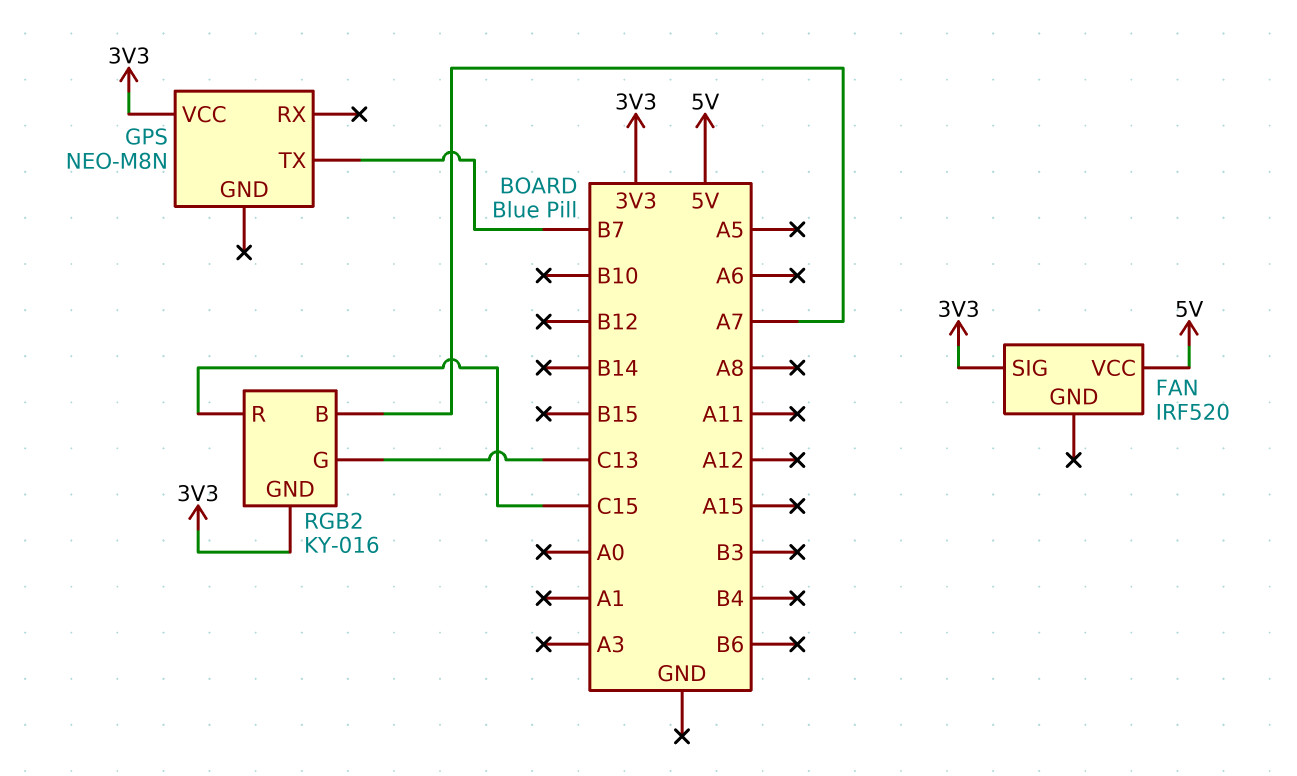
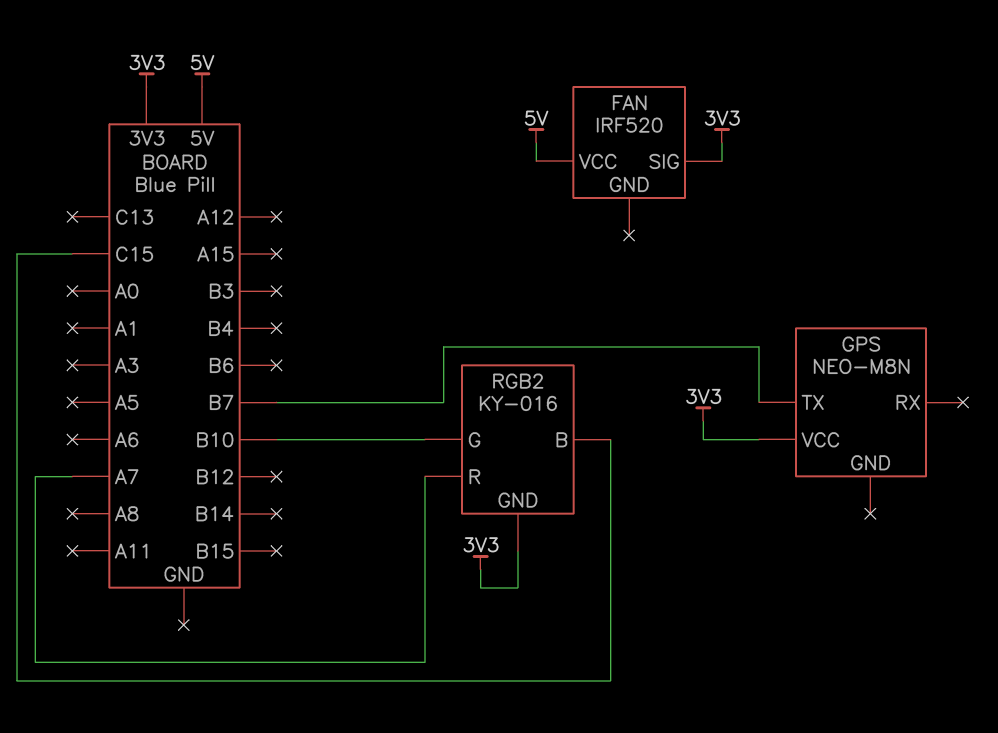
RGB2 pin B: A7 -> C15
RGB2 pin G: C13 -> B10
RGB2 pin R: C15 -> A7

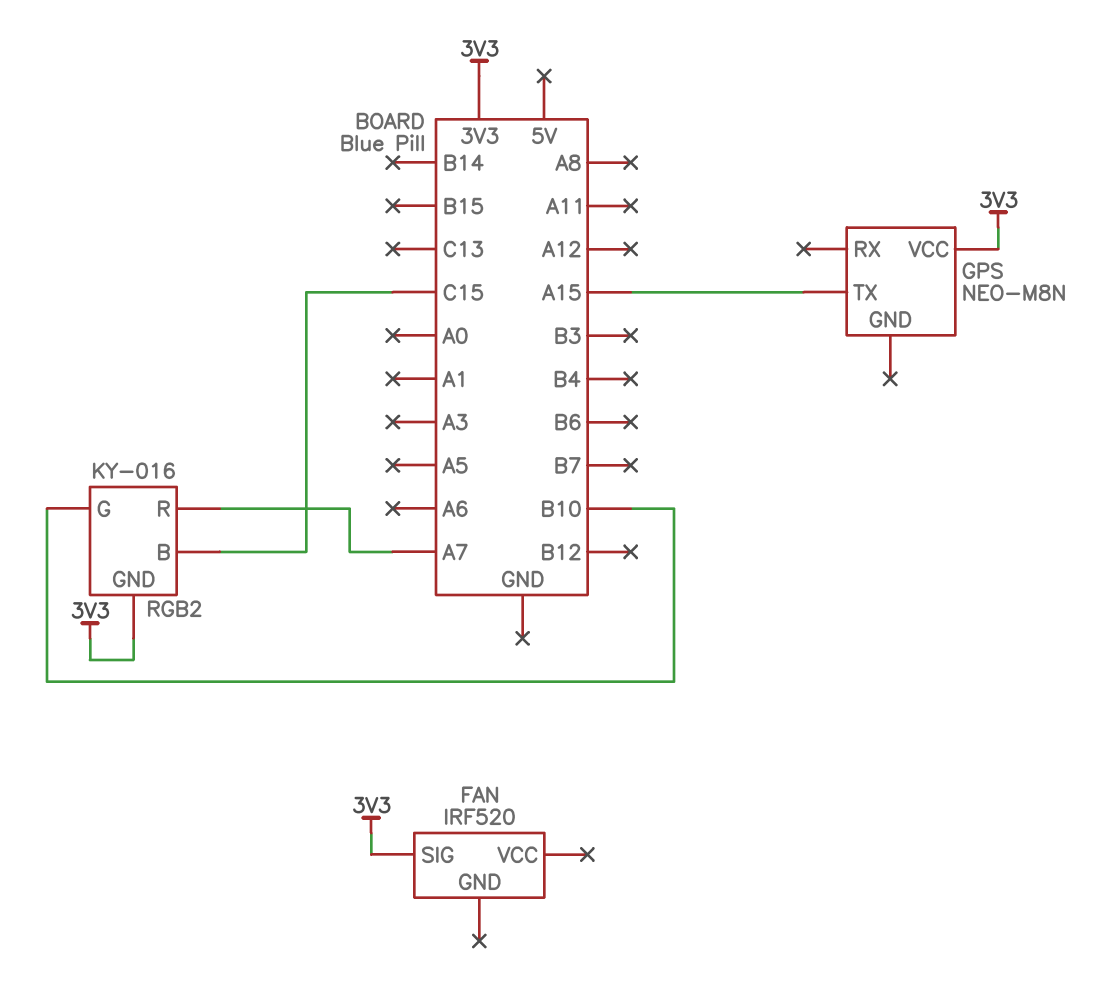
FAN pin VCC: 5V -> none
GPS pin TX: B7 -> A15

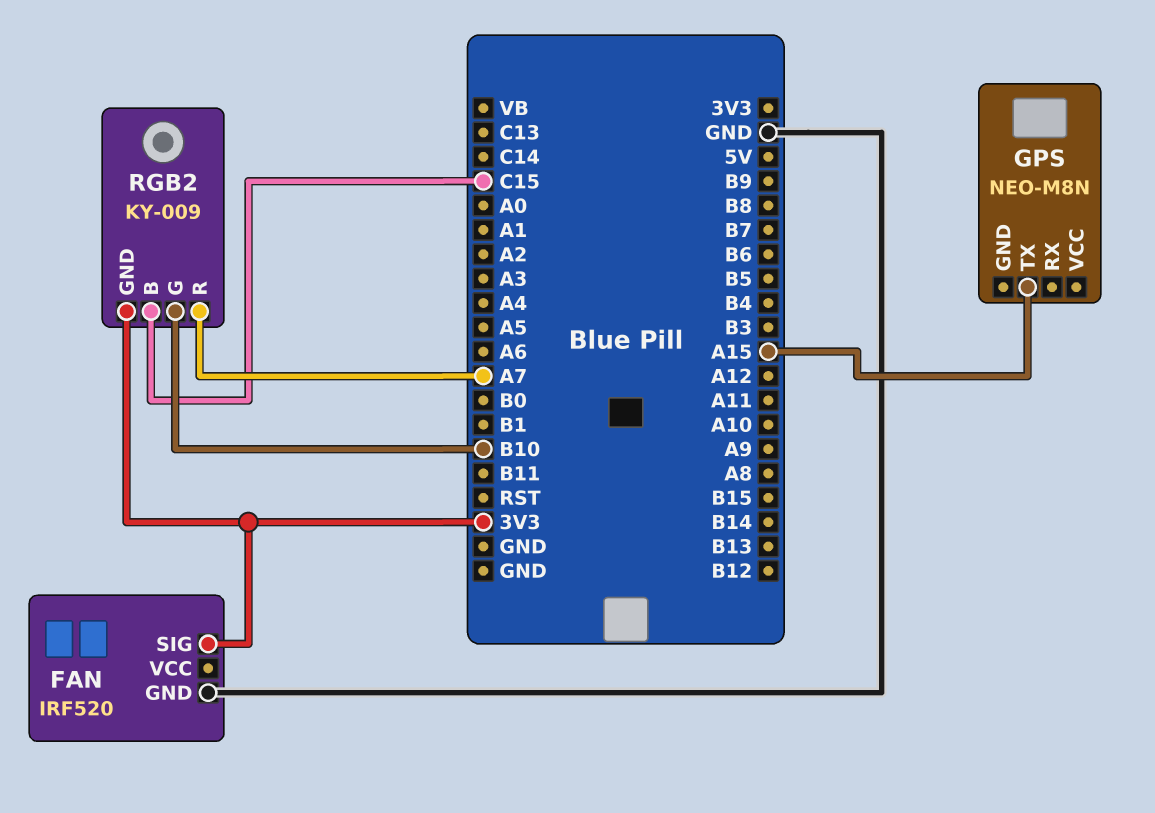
FAN pin GND: none -> GND
GPS pin VCC: 3V3 -> none
RGB2: KY-016 -> KY-009

